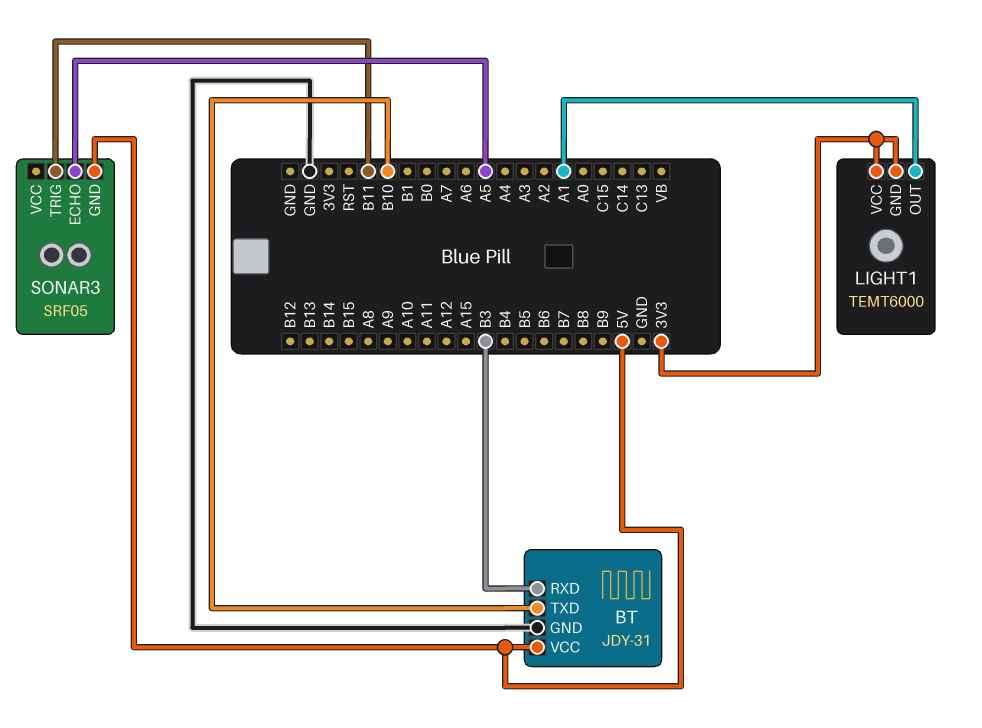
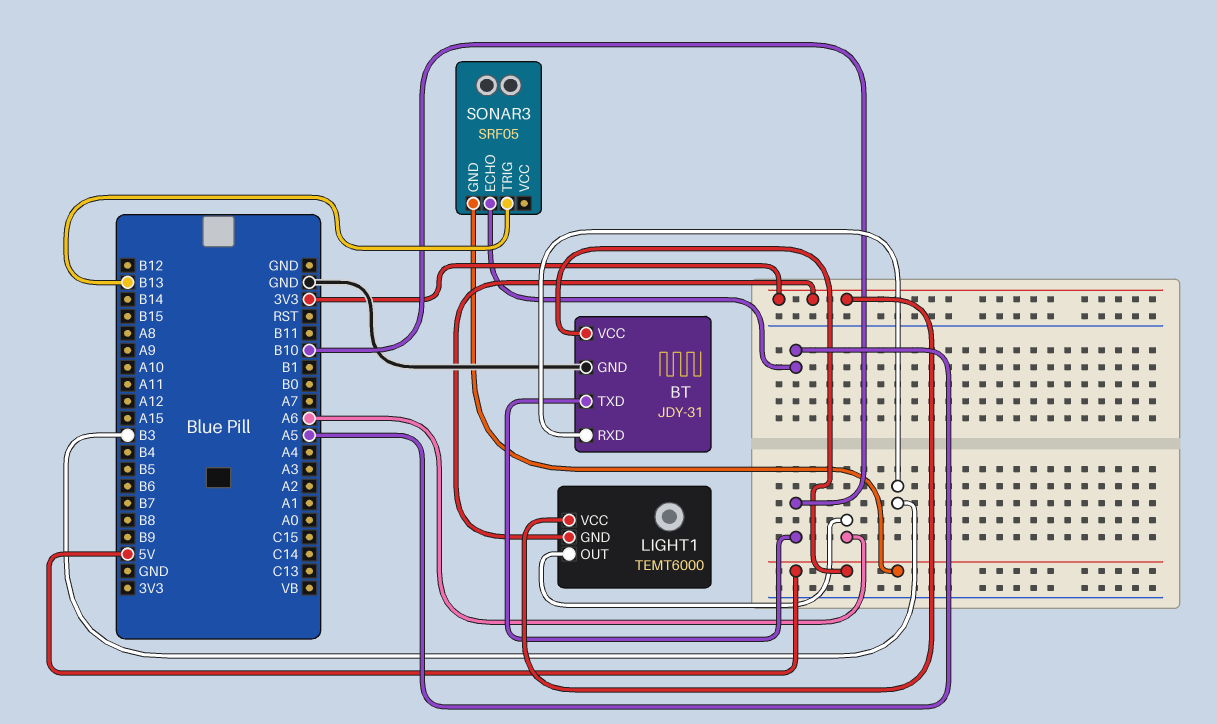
LIGHT1 pin OUT: A1 -> A6
SONAR3 pin TRIG: B11 -> B13

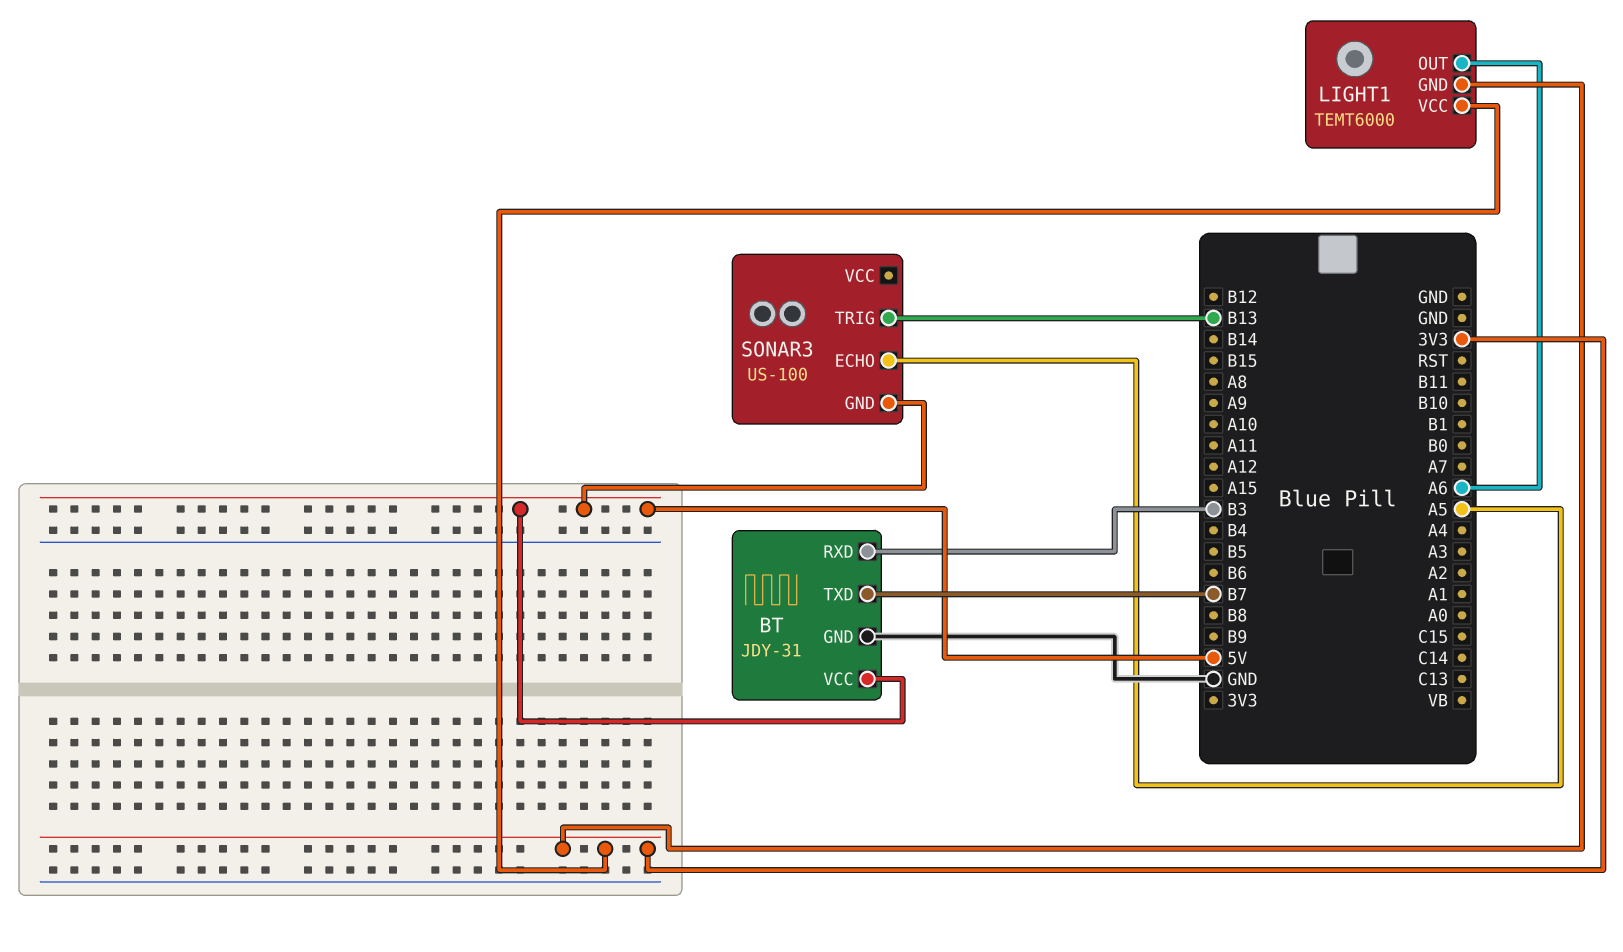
BT pin TXD: B10 -> B7
SONAR3: SRF05 -> US-100

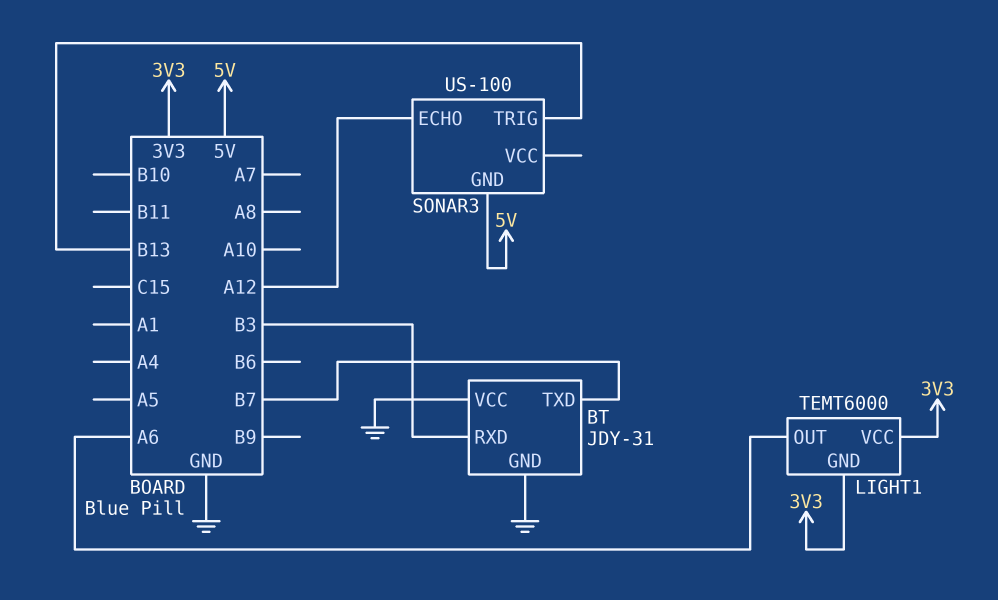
BT pin VCC: 5V -> GND
SONAR3 pin ECHO: A5 -> A12

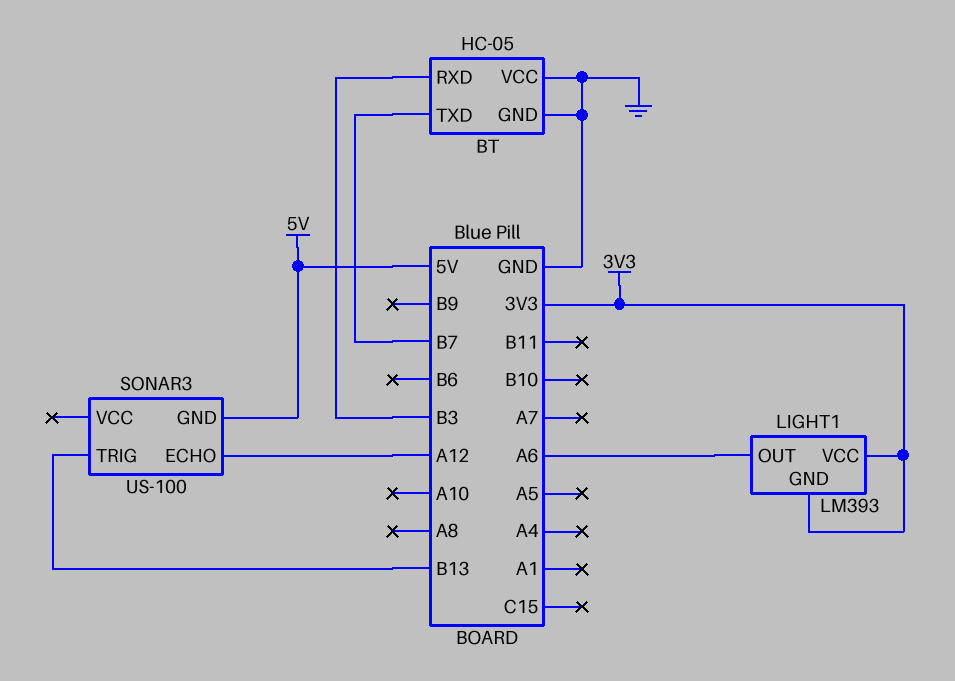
BT: JDY-31 -> HC-05
LIGHT1: TEMT6000 -> LM393

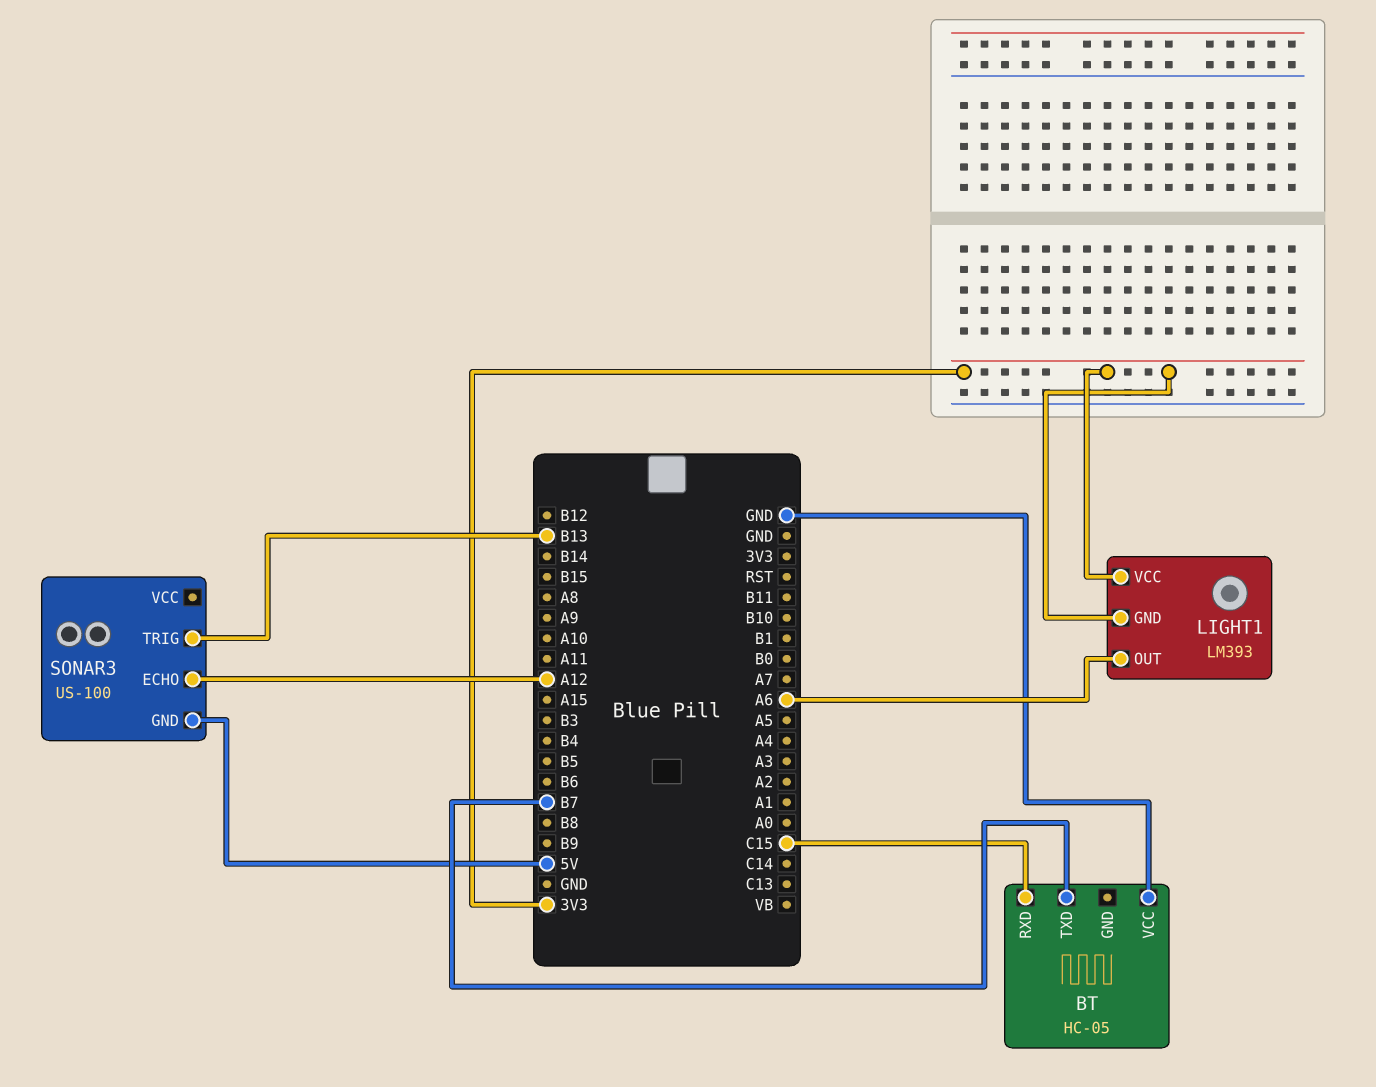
BT pin GND: GND -> none
BT pin RXD: B3 -> C15

